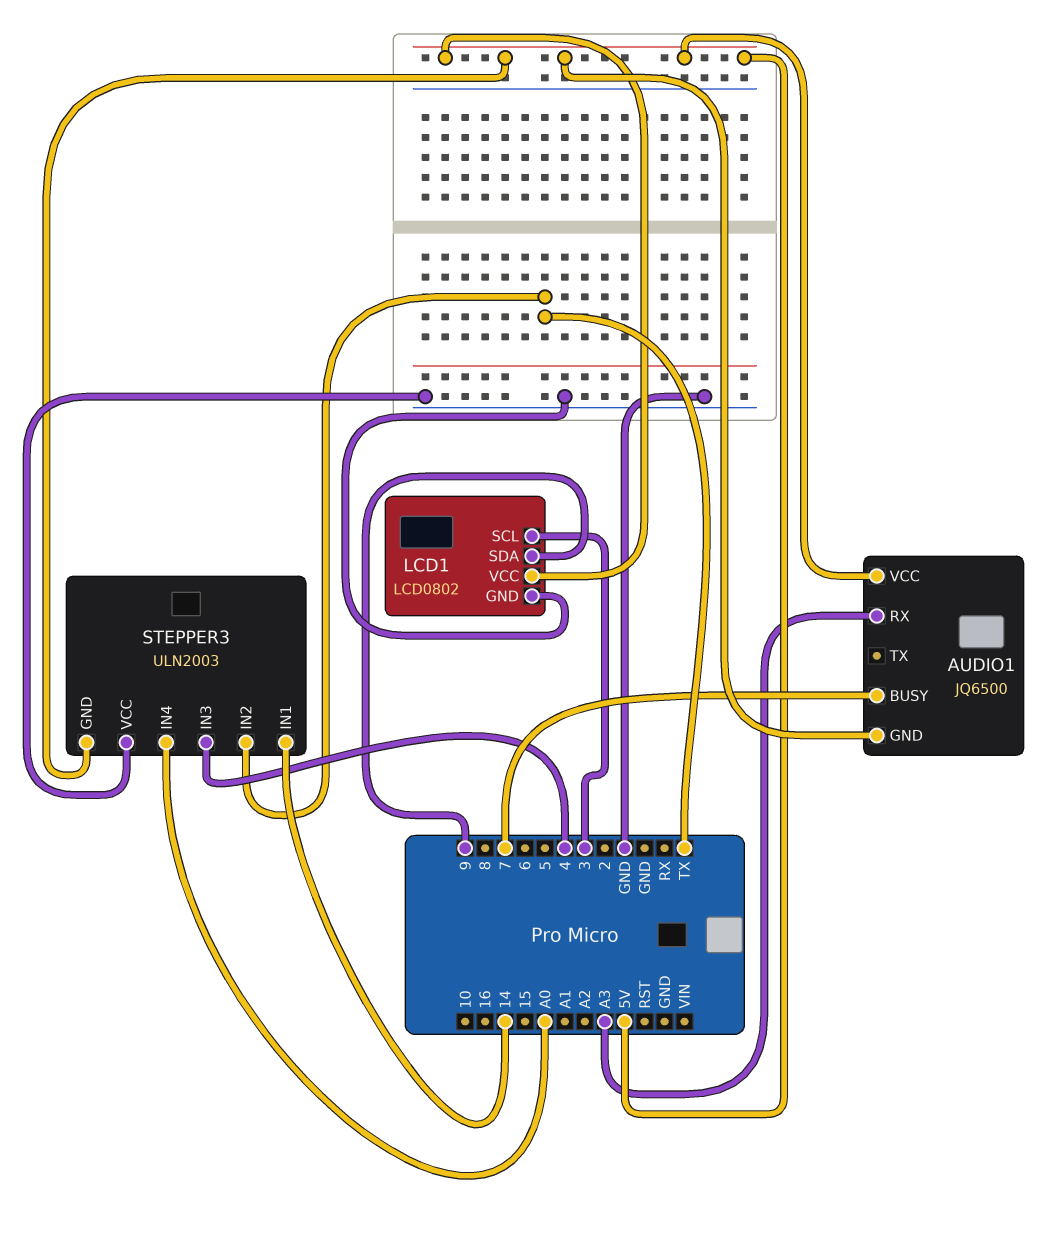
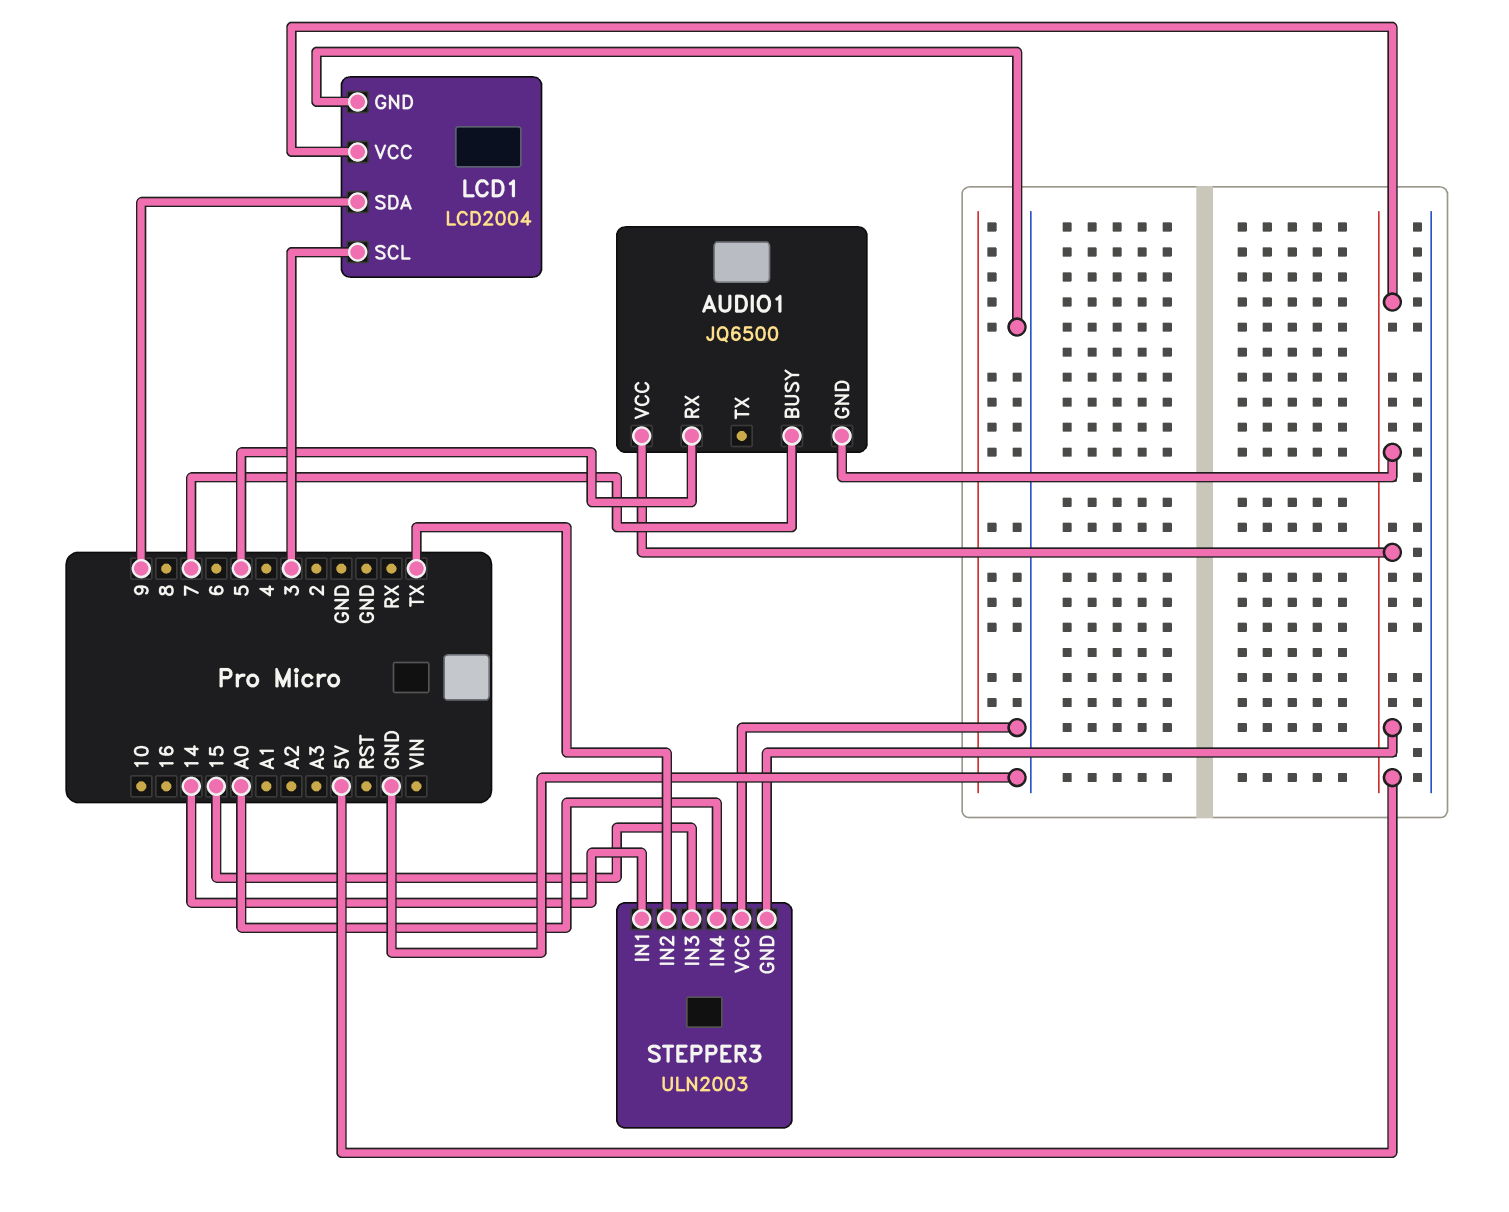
AUDIO1 pin RX: A3 -> 5
LCD1: LCD0802 -> LCD2004
STEPPER3 pin IN3: 4 -> 15

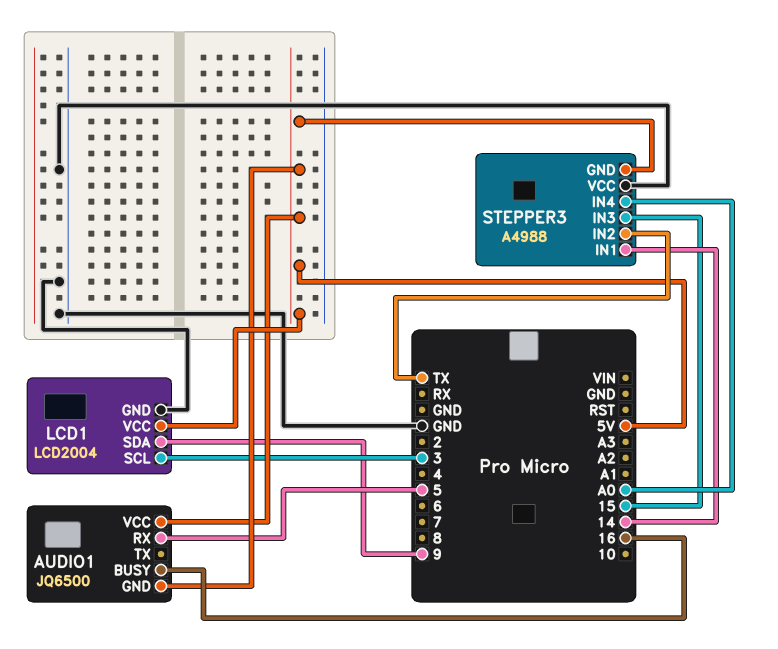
AUDIO1 pin BUSY: 7 -> 16
STEPPER3: ULN2003 -> A4988

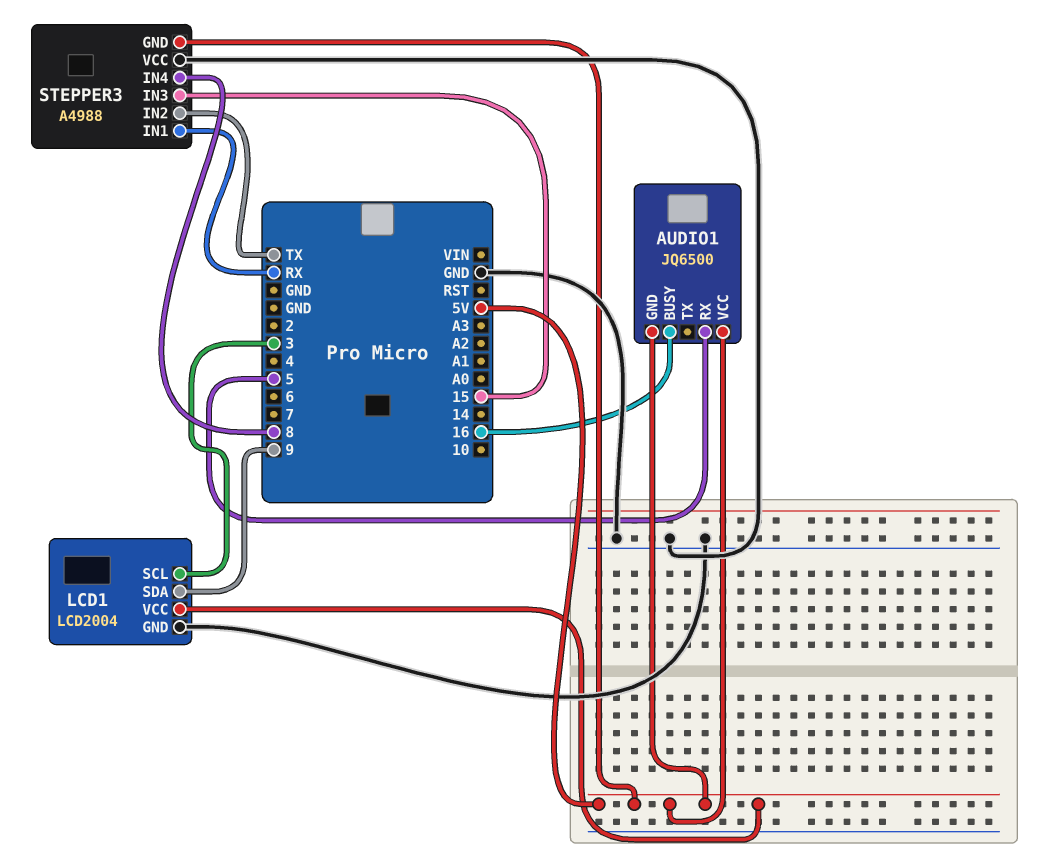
STEPPER3 pin IN1: 14 -> RX
STEPPER3 pin IN4: A0 -> 8

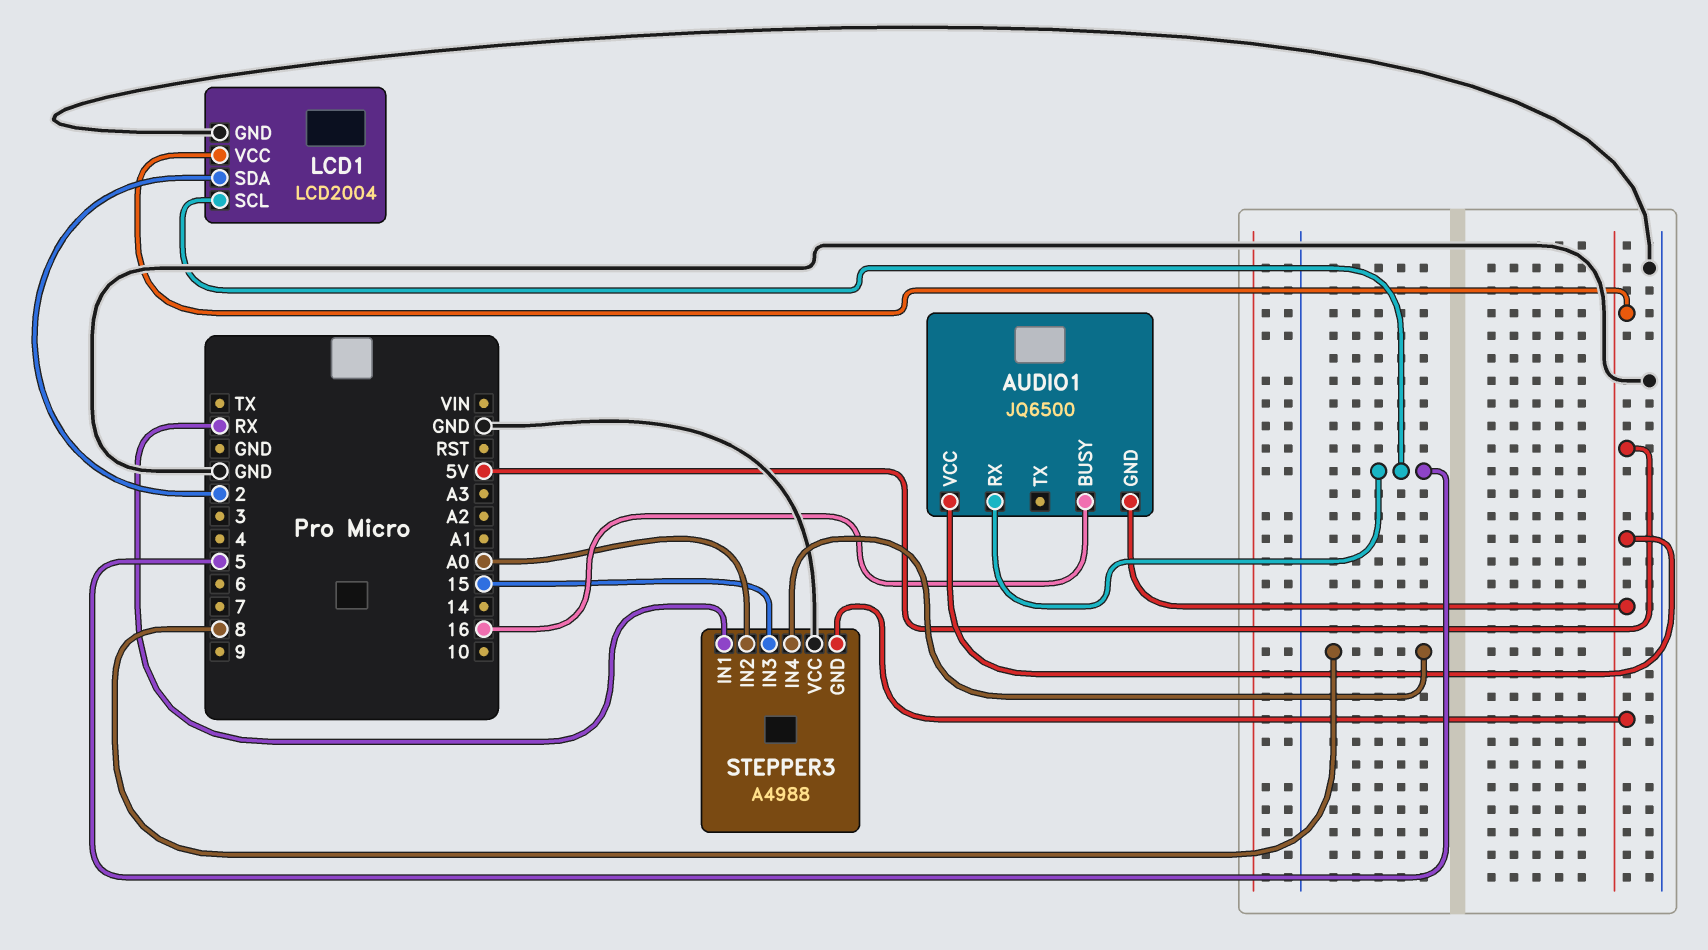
LCD1 pin SCL: 3 -> 5
LCD1 pin SDA: 9 -> 2
STEPPER3 pin IN2: TX -> A0

